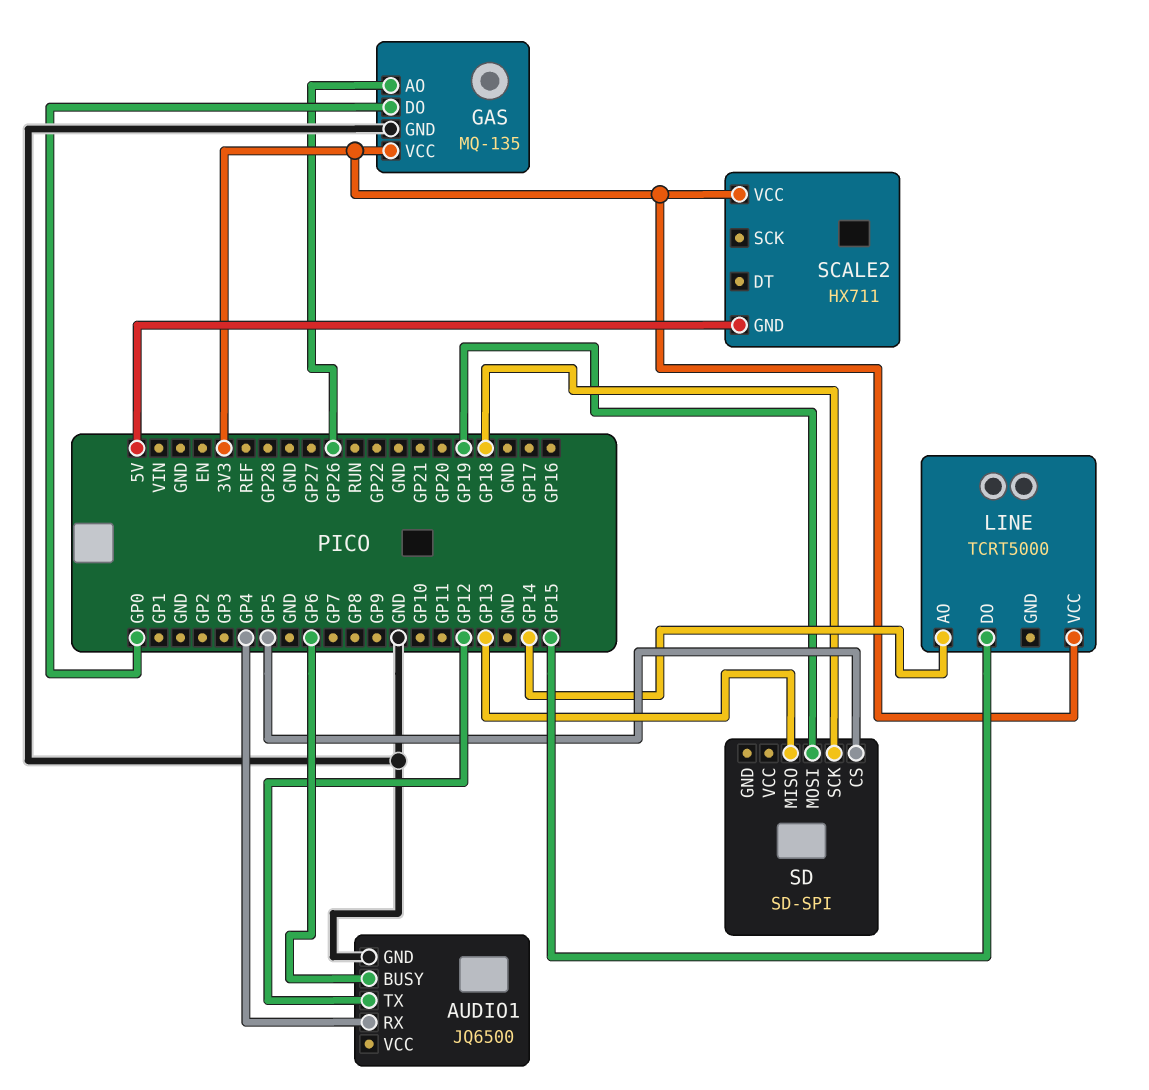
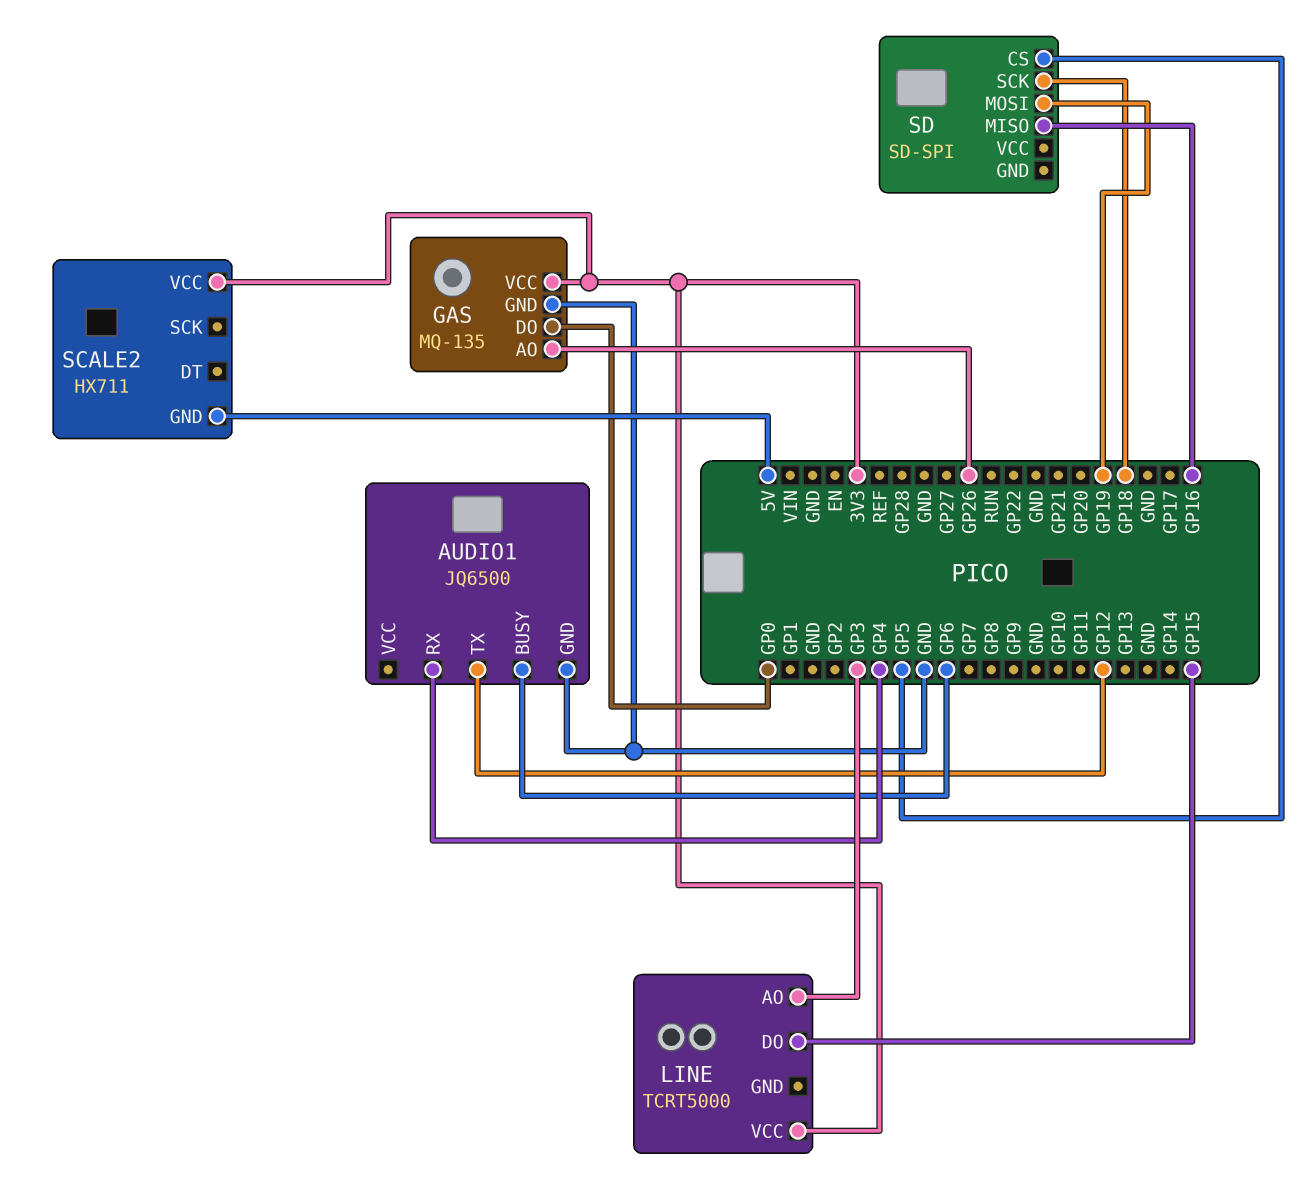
LINE pin AO: GP14 -> GP3
SD pin MISO: GP13 -> GP16

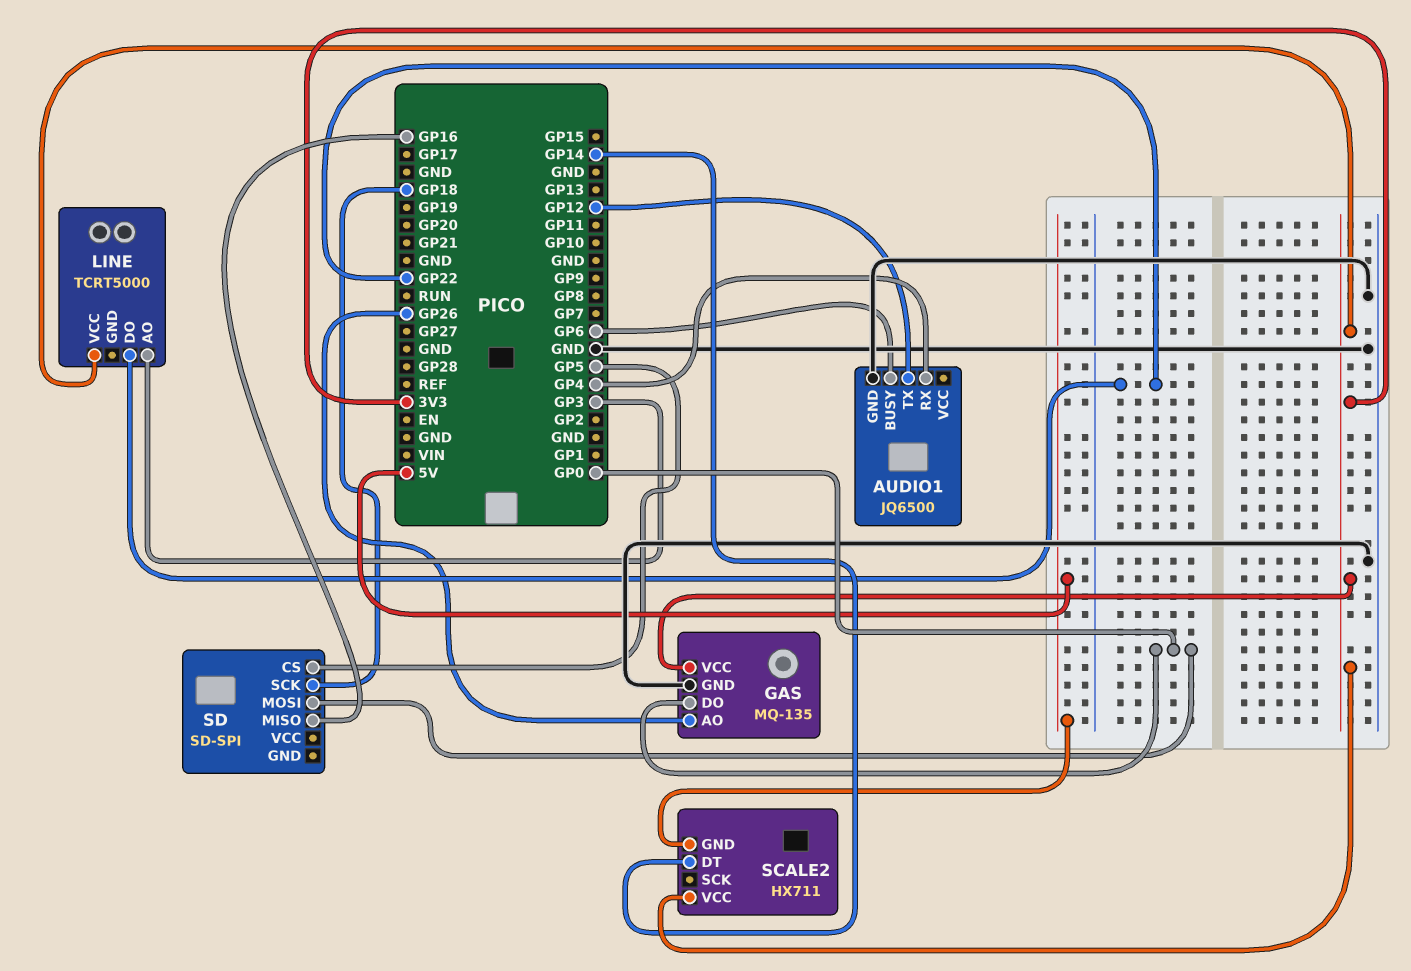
LINE pin DO: GP15 -> GP22
SCALE2 pin DT: none -> GP14
SD pin MOSI: GP19 -> GP0

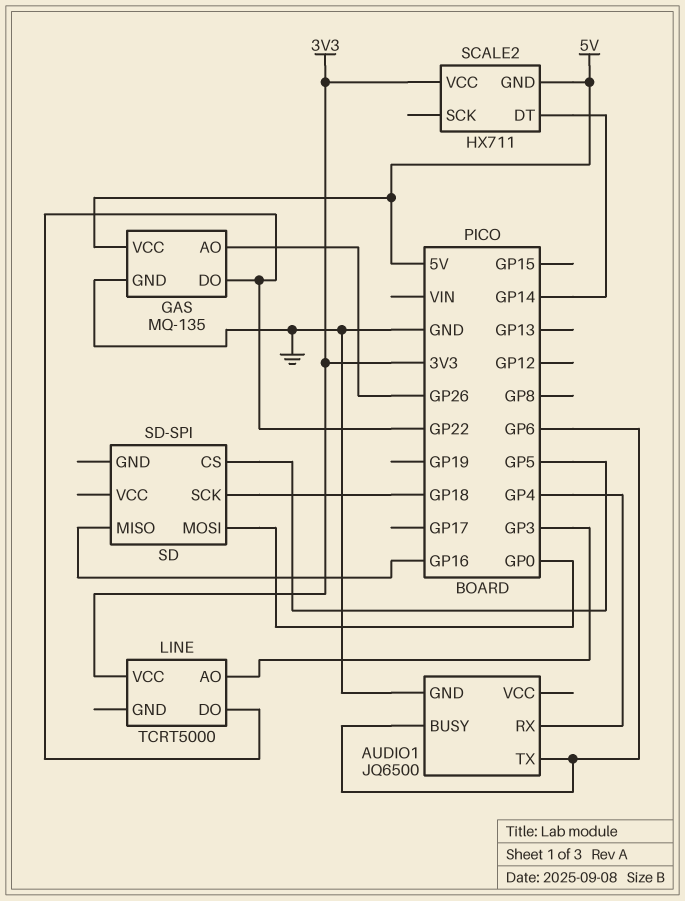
AUDIO1 pin TX: GP12 -> GP6
GAS pin DO: GP0 -> GP22
GAS pin VCC: 3V3 -> 5V

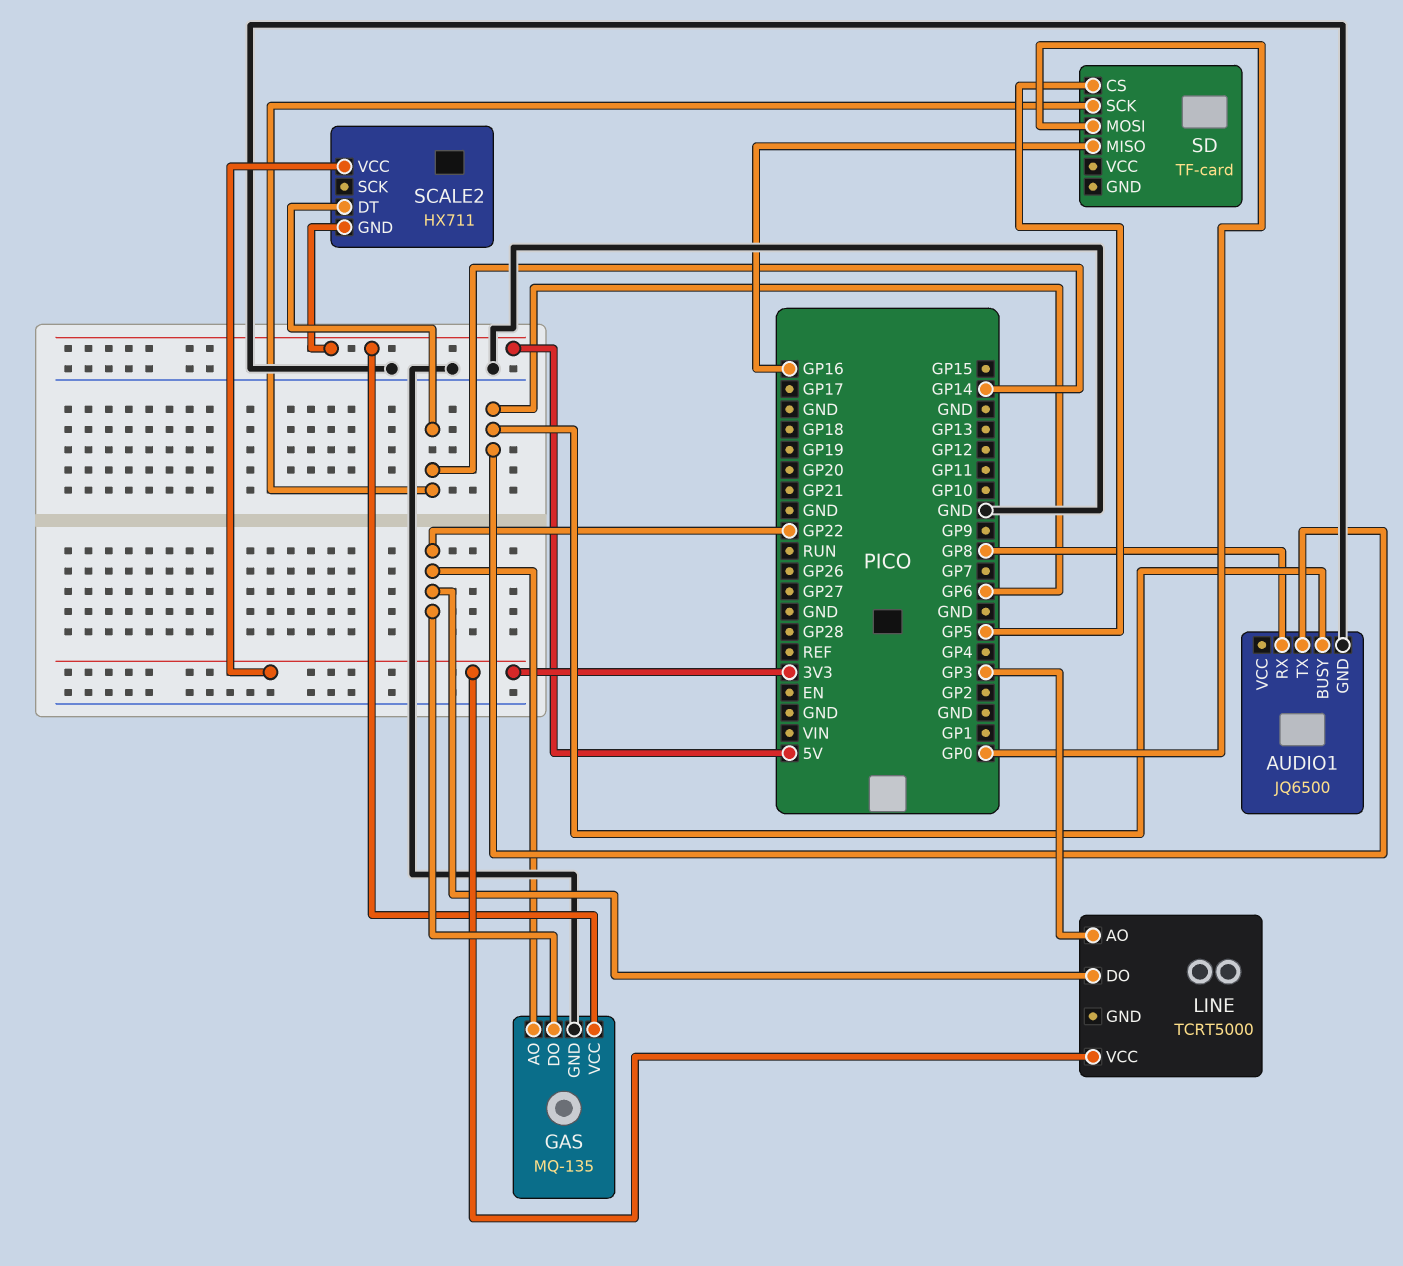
AUDIO1 pin RX: GP4 -> GP8
GAS pin AO: GP26 -> GP22
SD: SD-SPI -> TF-card
SD pin SCK: GP18 -> GP14

